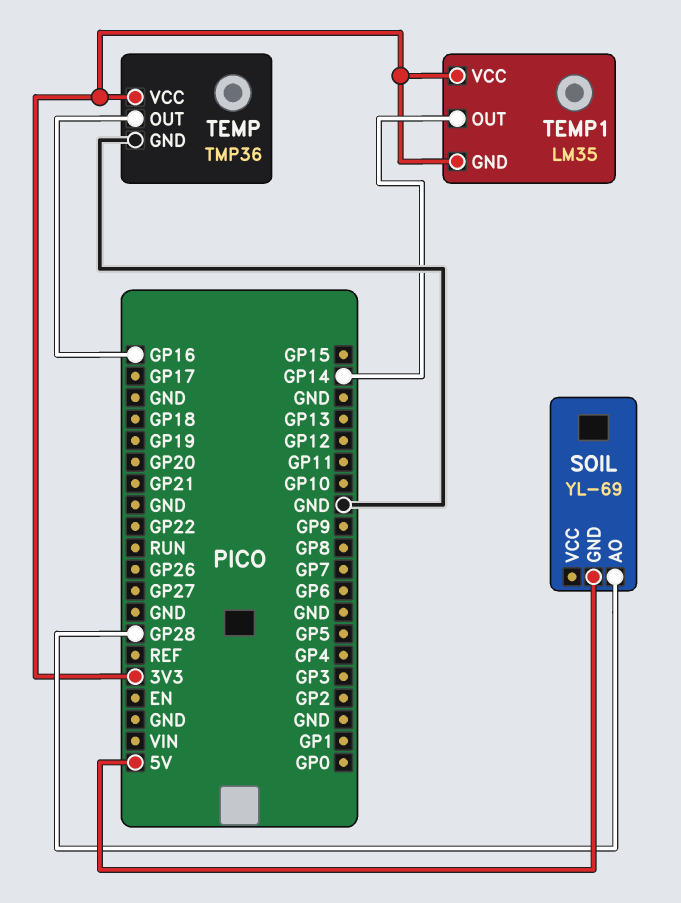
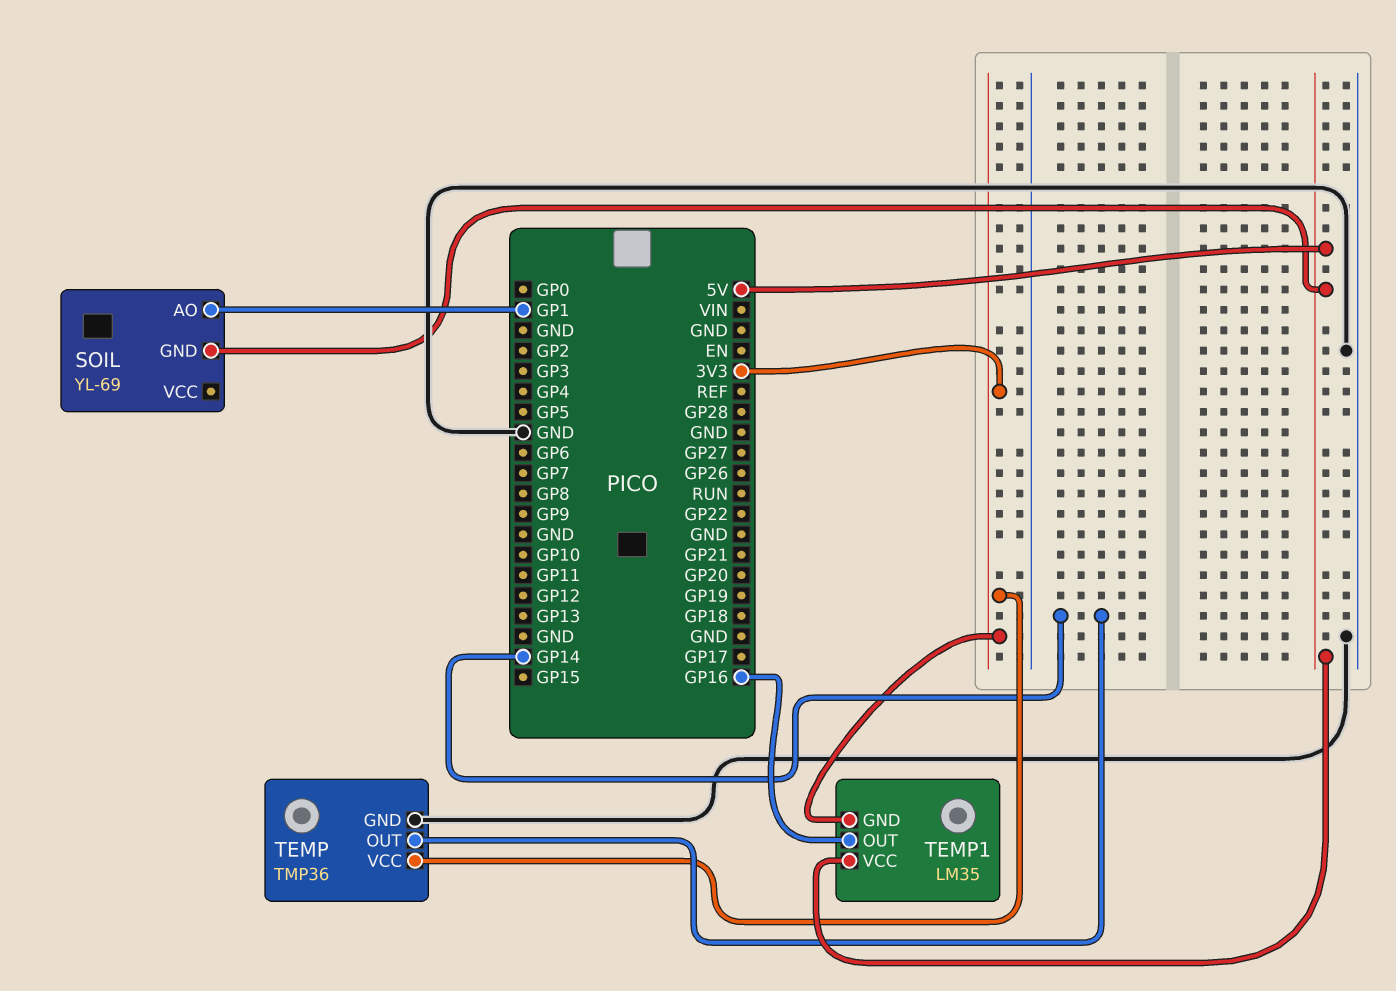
SOIL pin AO: GP28 -> GP1
TEMP pin OUT: GP16 -> GP14
TEMP1 pin OUT: GP14 -> GP16
TEMP1 pin VCC: 3V3 -> 5V

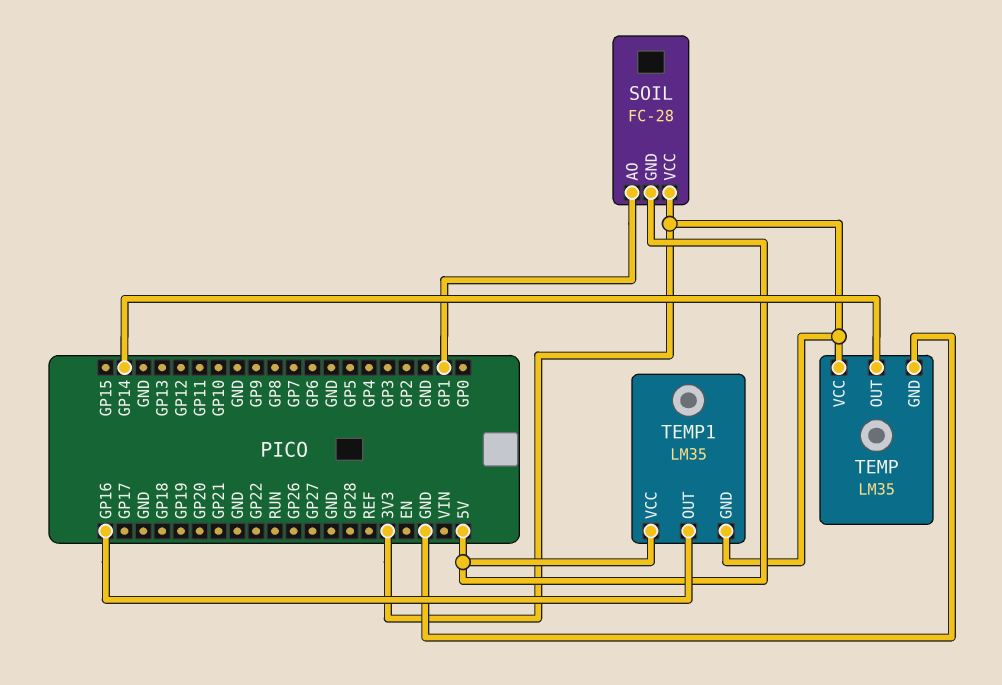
SOIL: YL-69 -> FC-28
SOIL pin VCC: none -> 3V3
TEMP: TMP36 -> LM35

